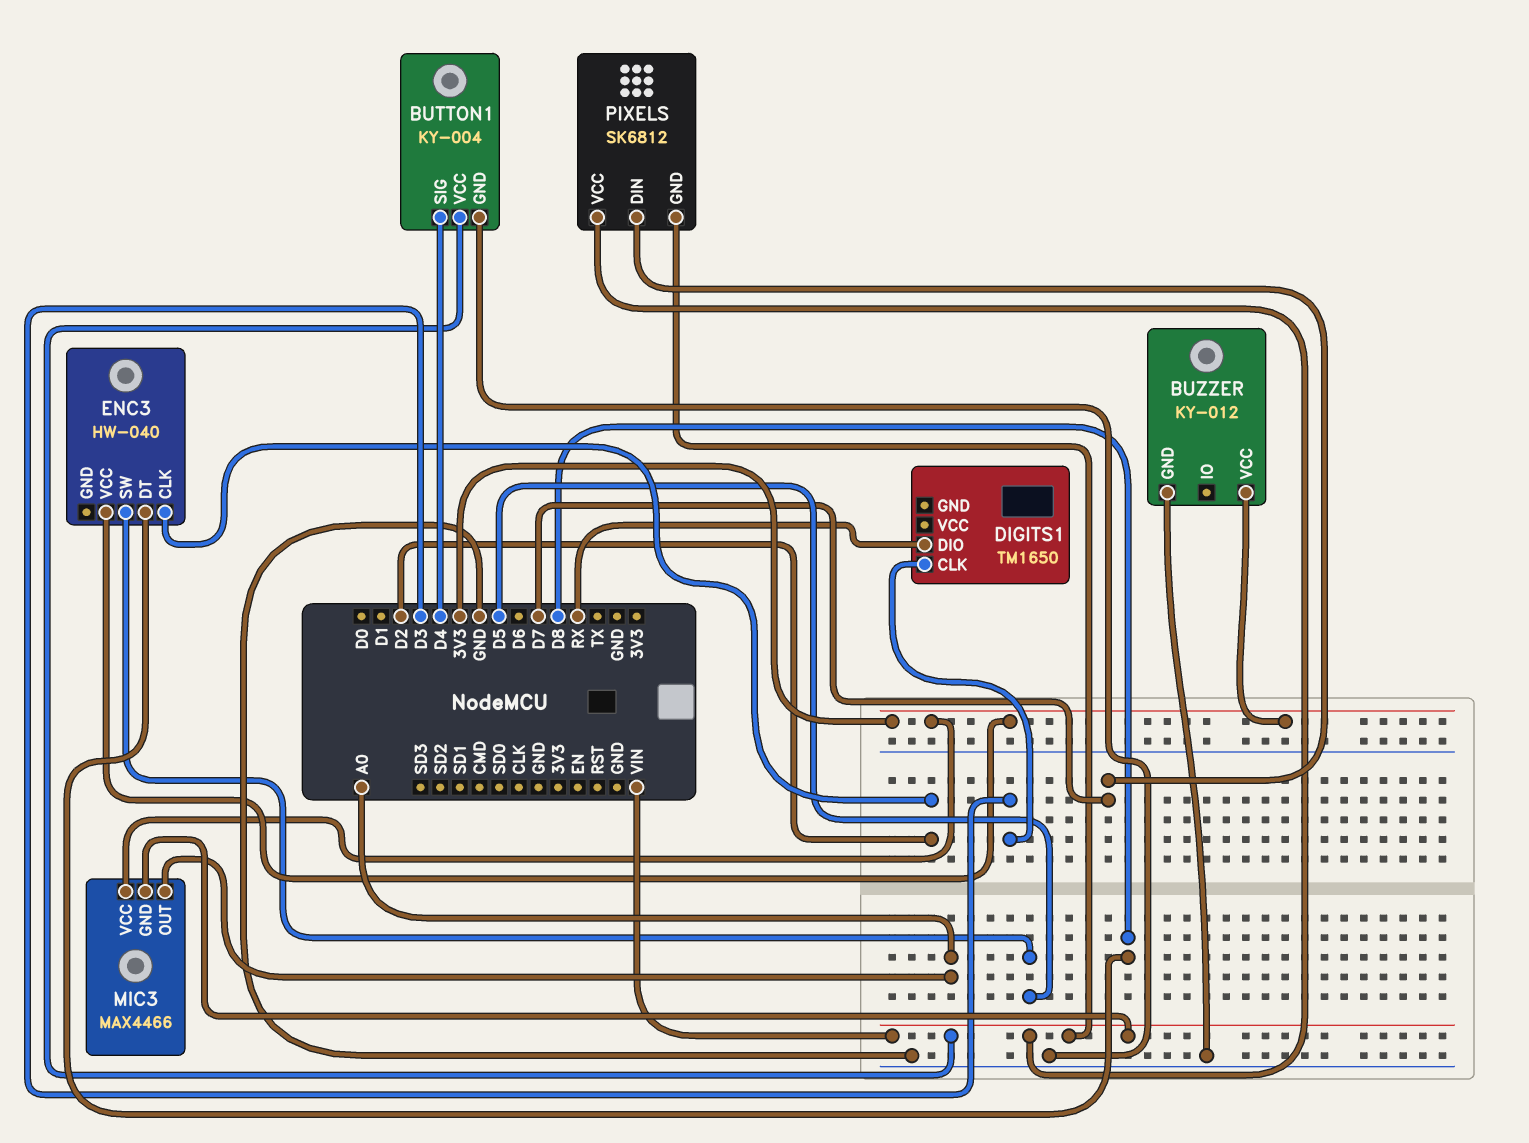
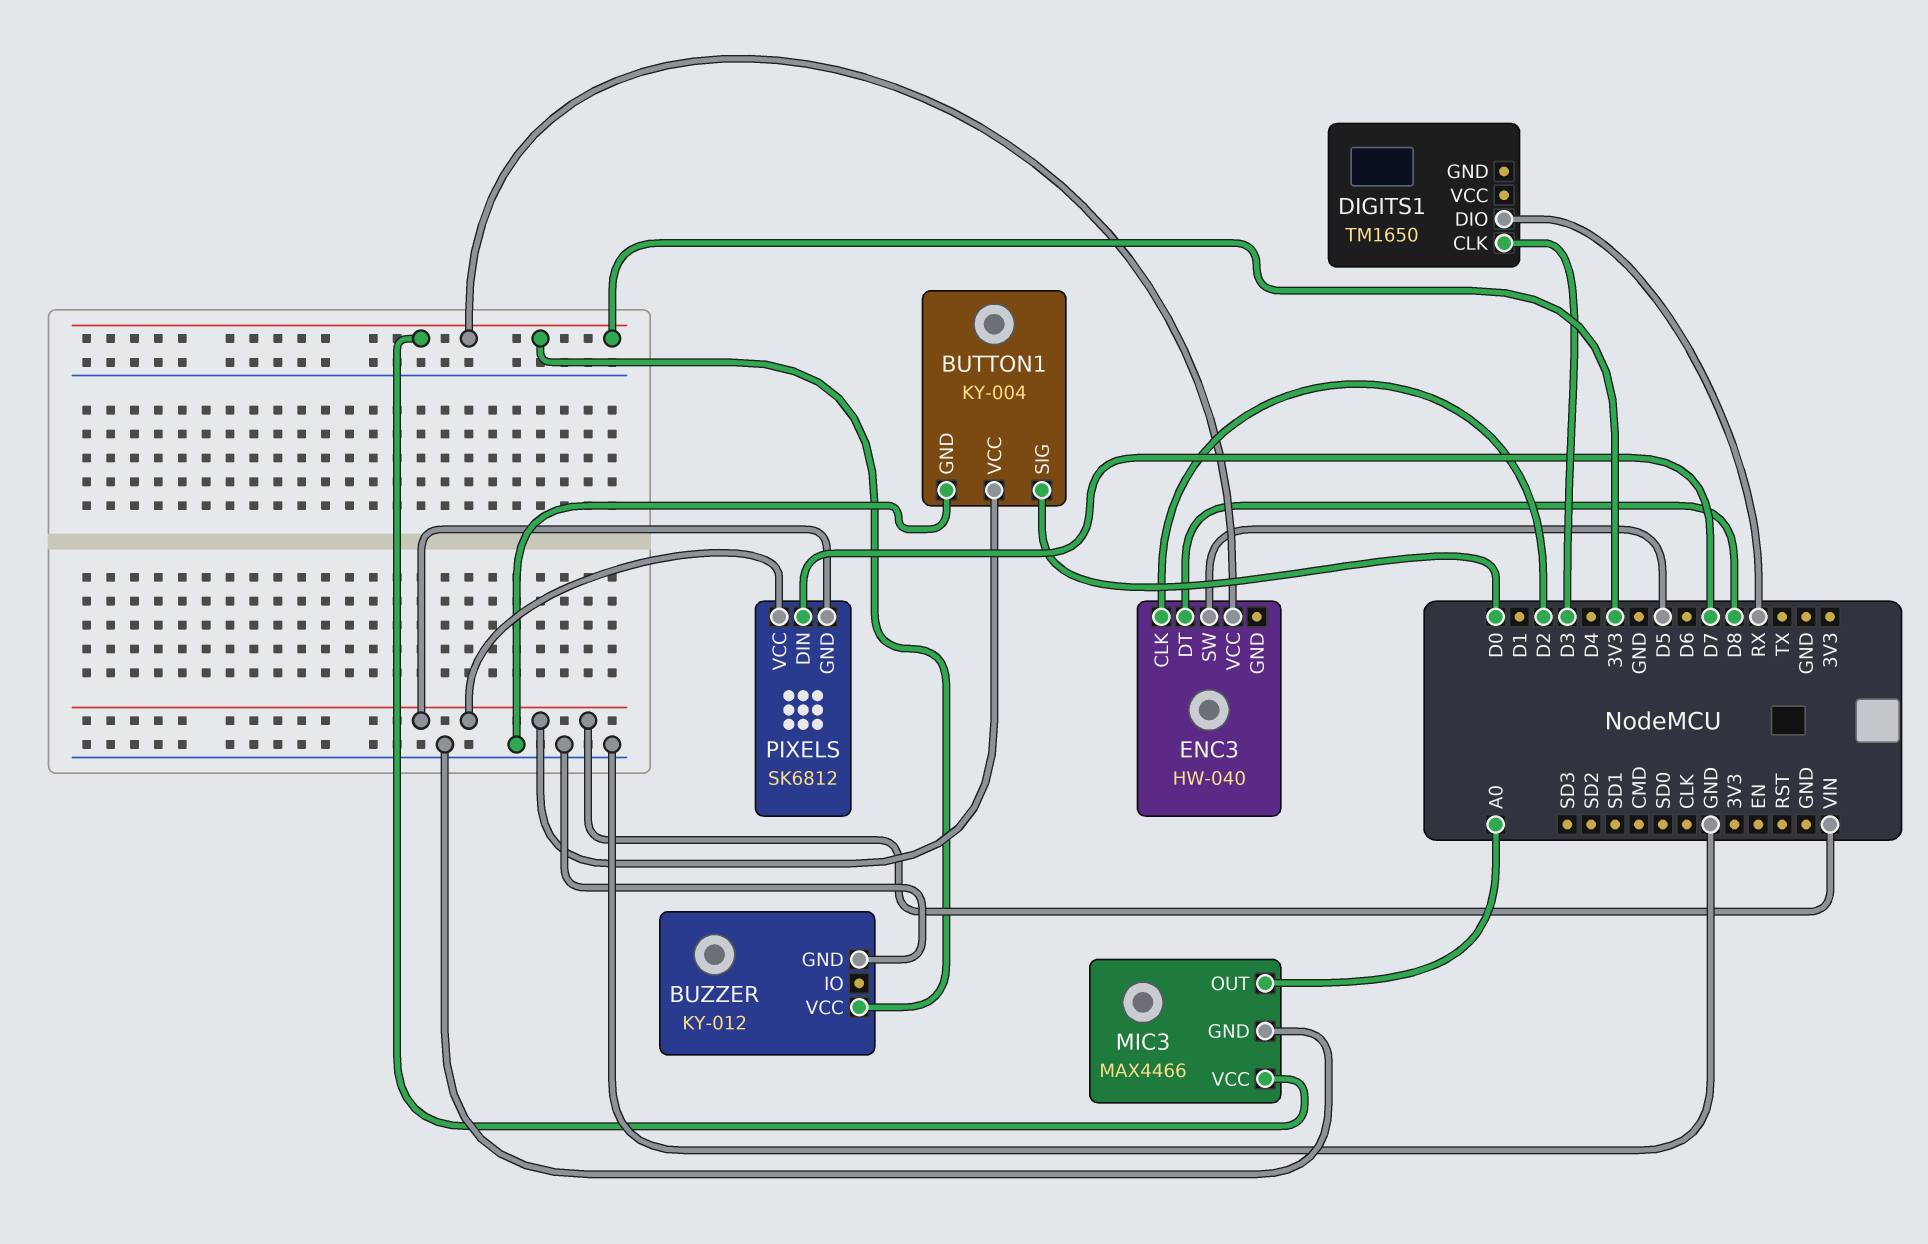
BUTTON1 pin SIG: D4 -> D0
MIC3 pin GND: VIN -> GND

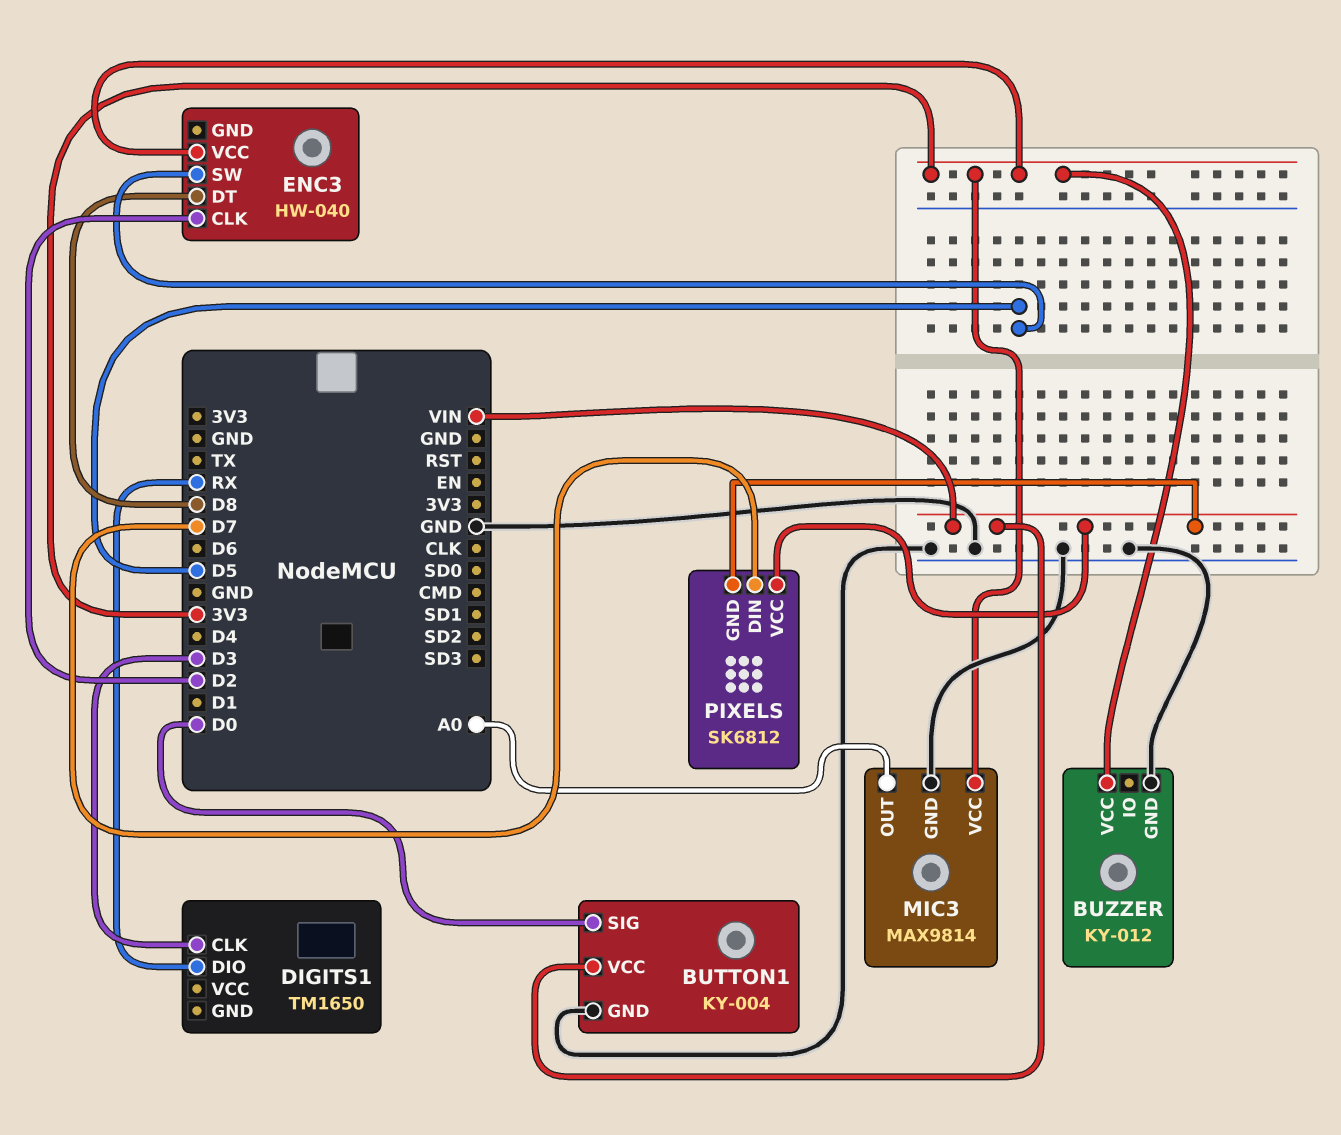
MIC3: MAX4466 -> MAX9814

